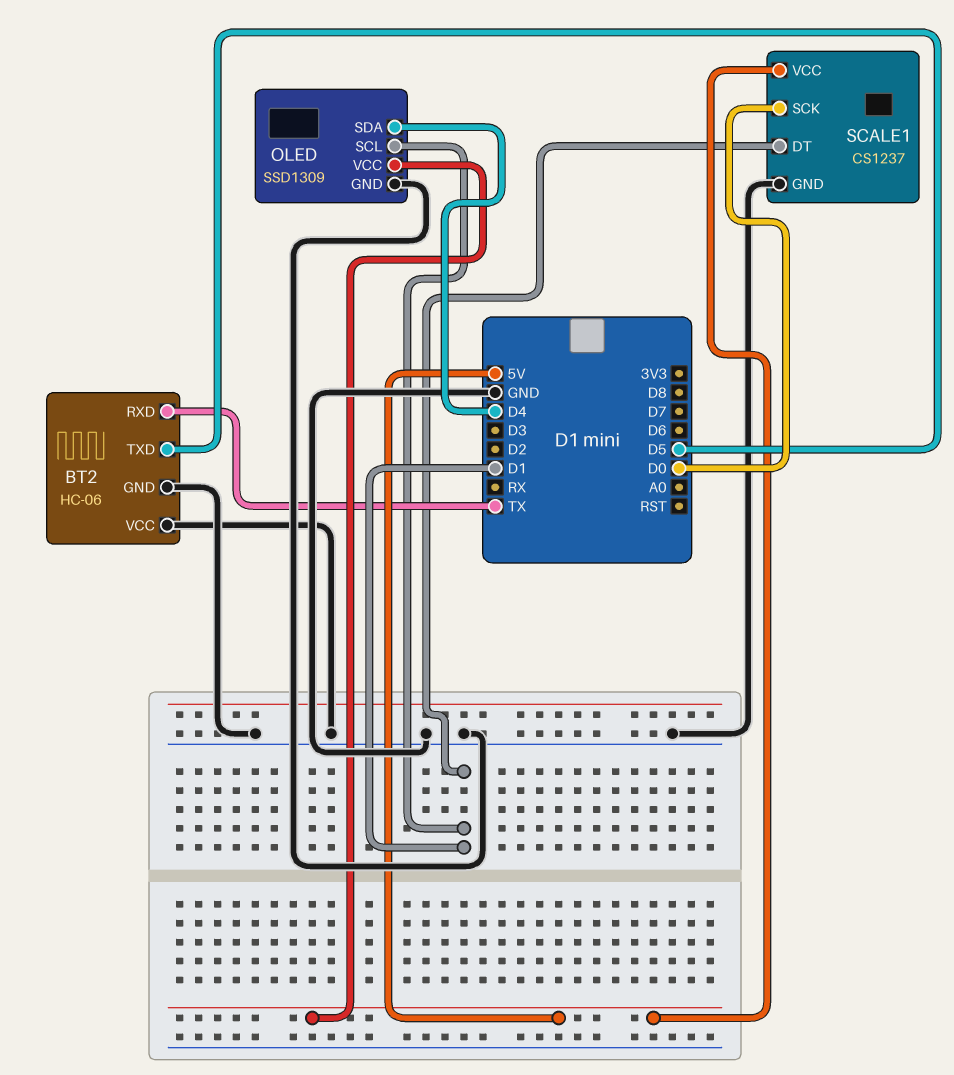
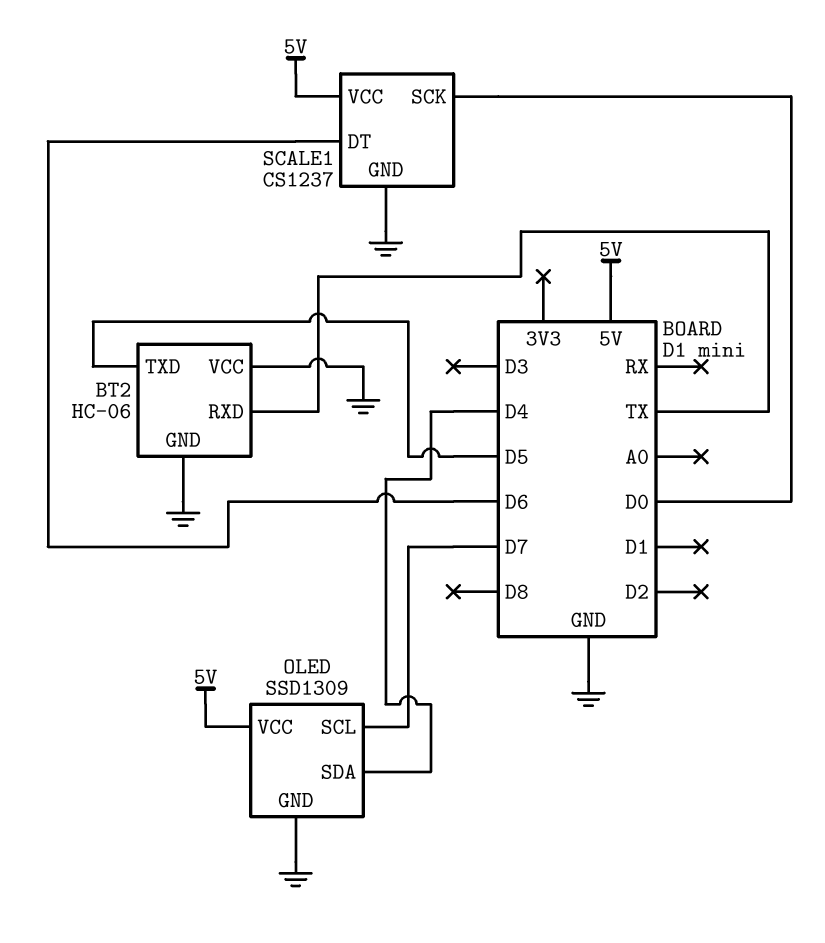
OLED pin SCL: D1 -> D7
SCALE1 pin DT: D1 -> D6

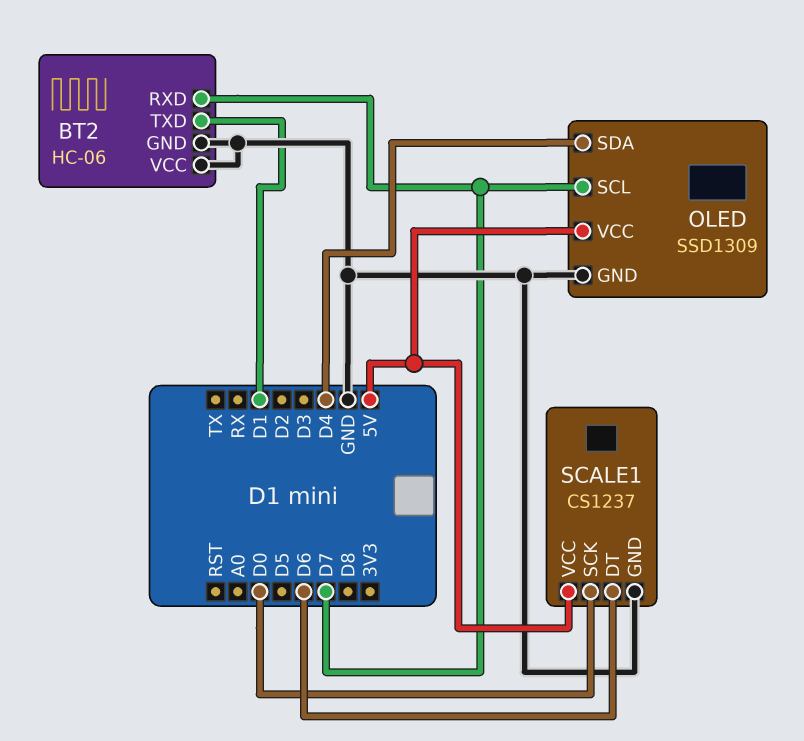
BT2 pin RXD: TX -> D7
BT2 pin TXD: D5 -> D1

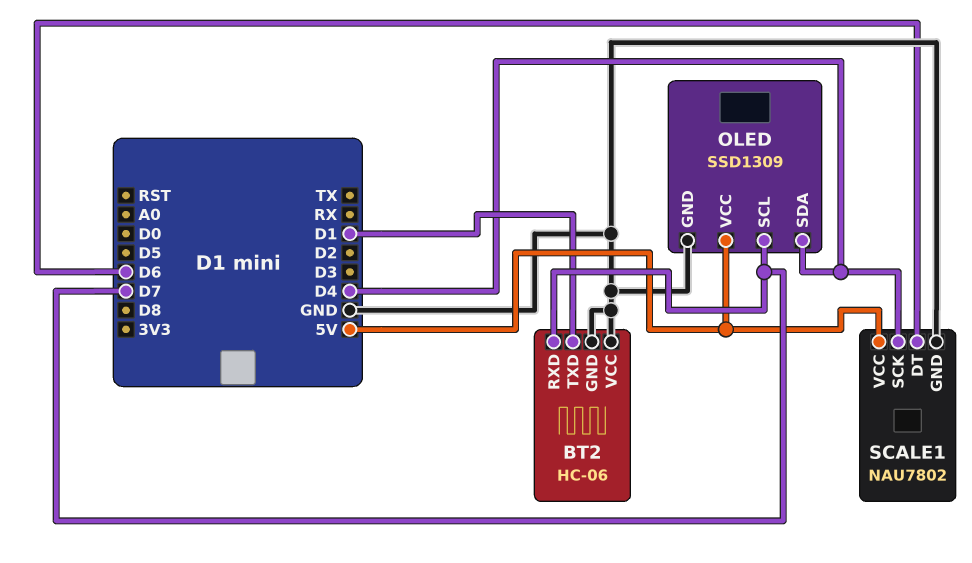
SCALE1: CS1237 -> NAU7802
SCALE1 pin SCK: D0 -> D4

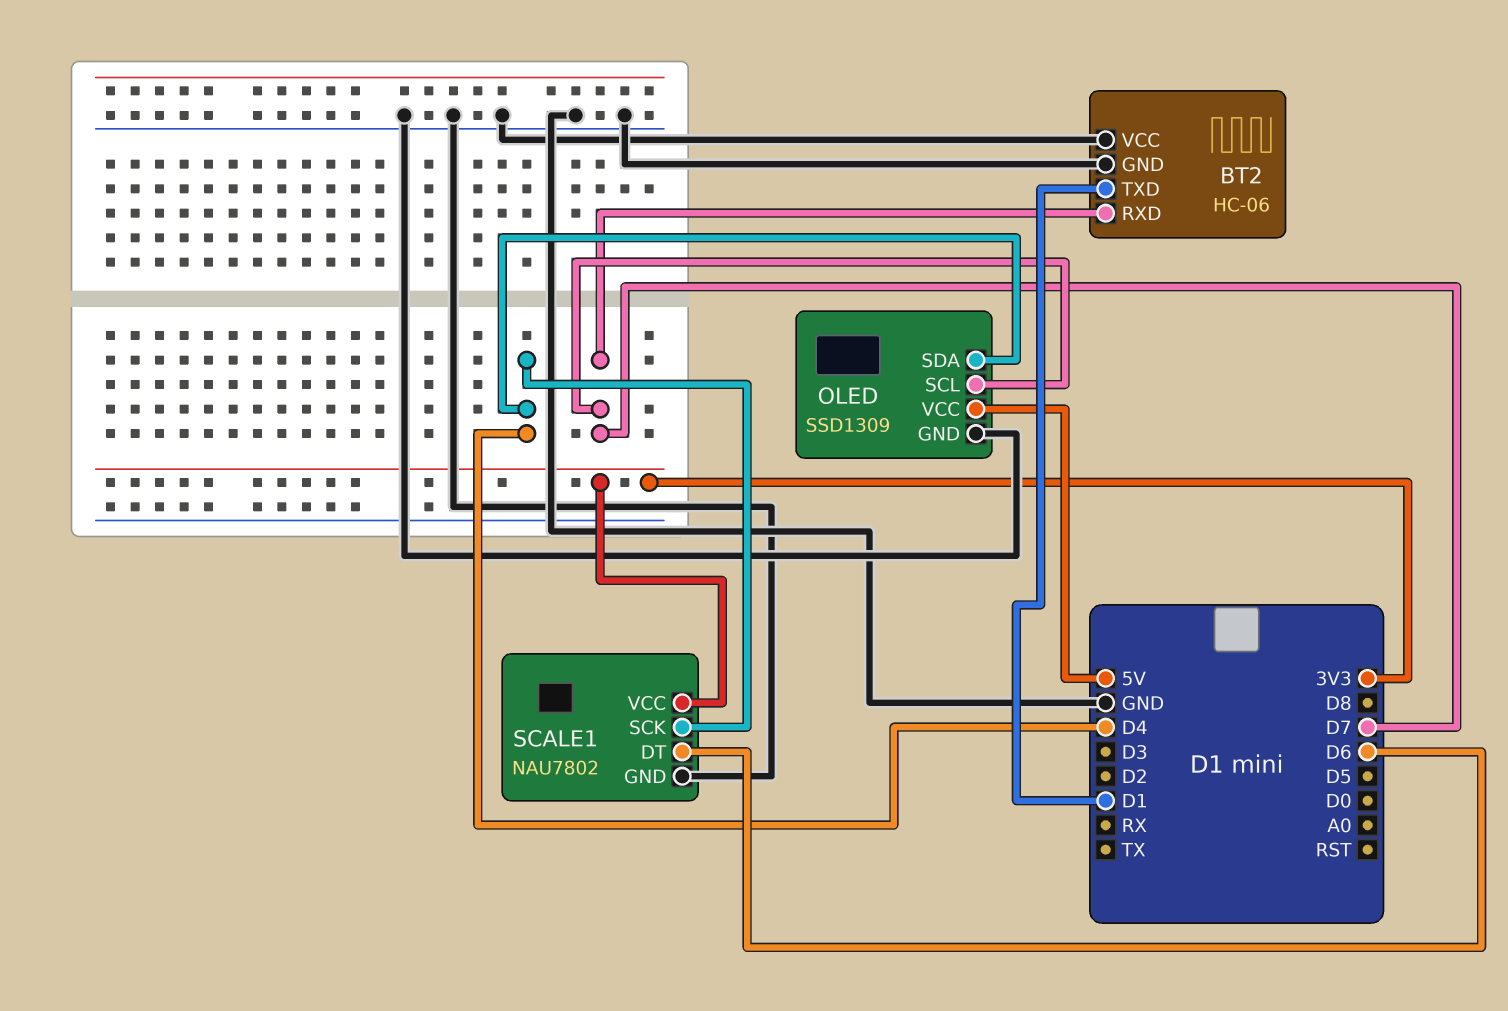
SCALE1 pin VCC: 5V -> 3V3

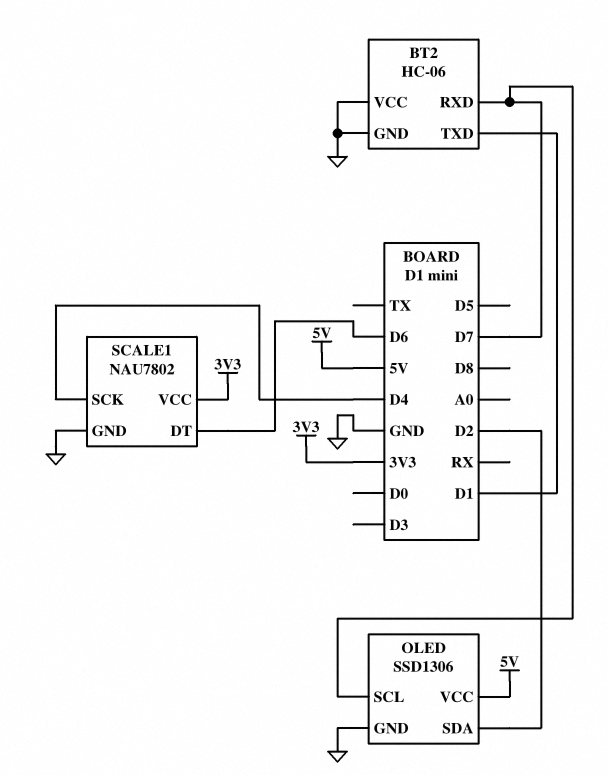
OLED: SSD1309 -> SSD1306
OLED pin SDA: D4 -> D2

